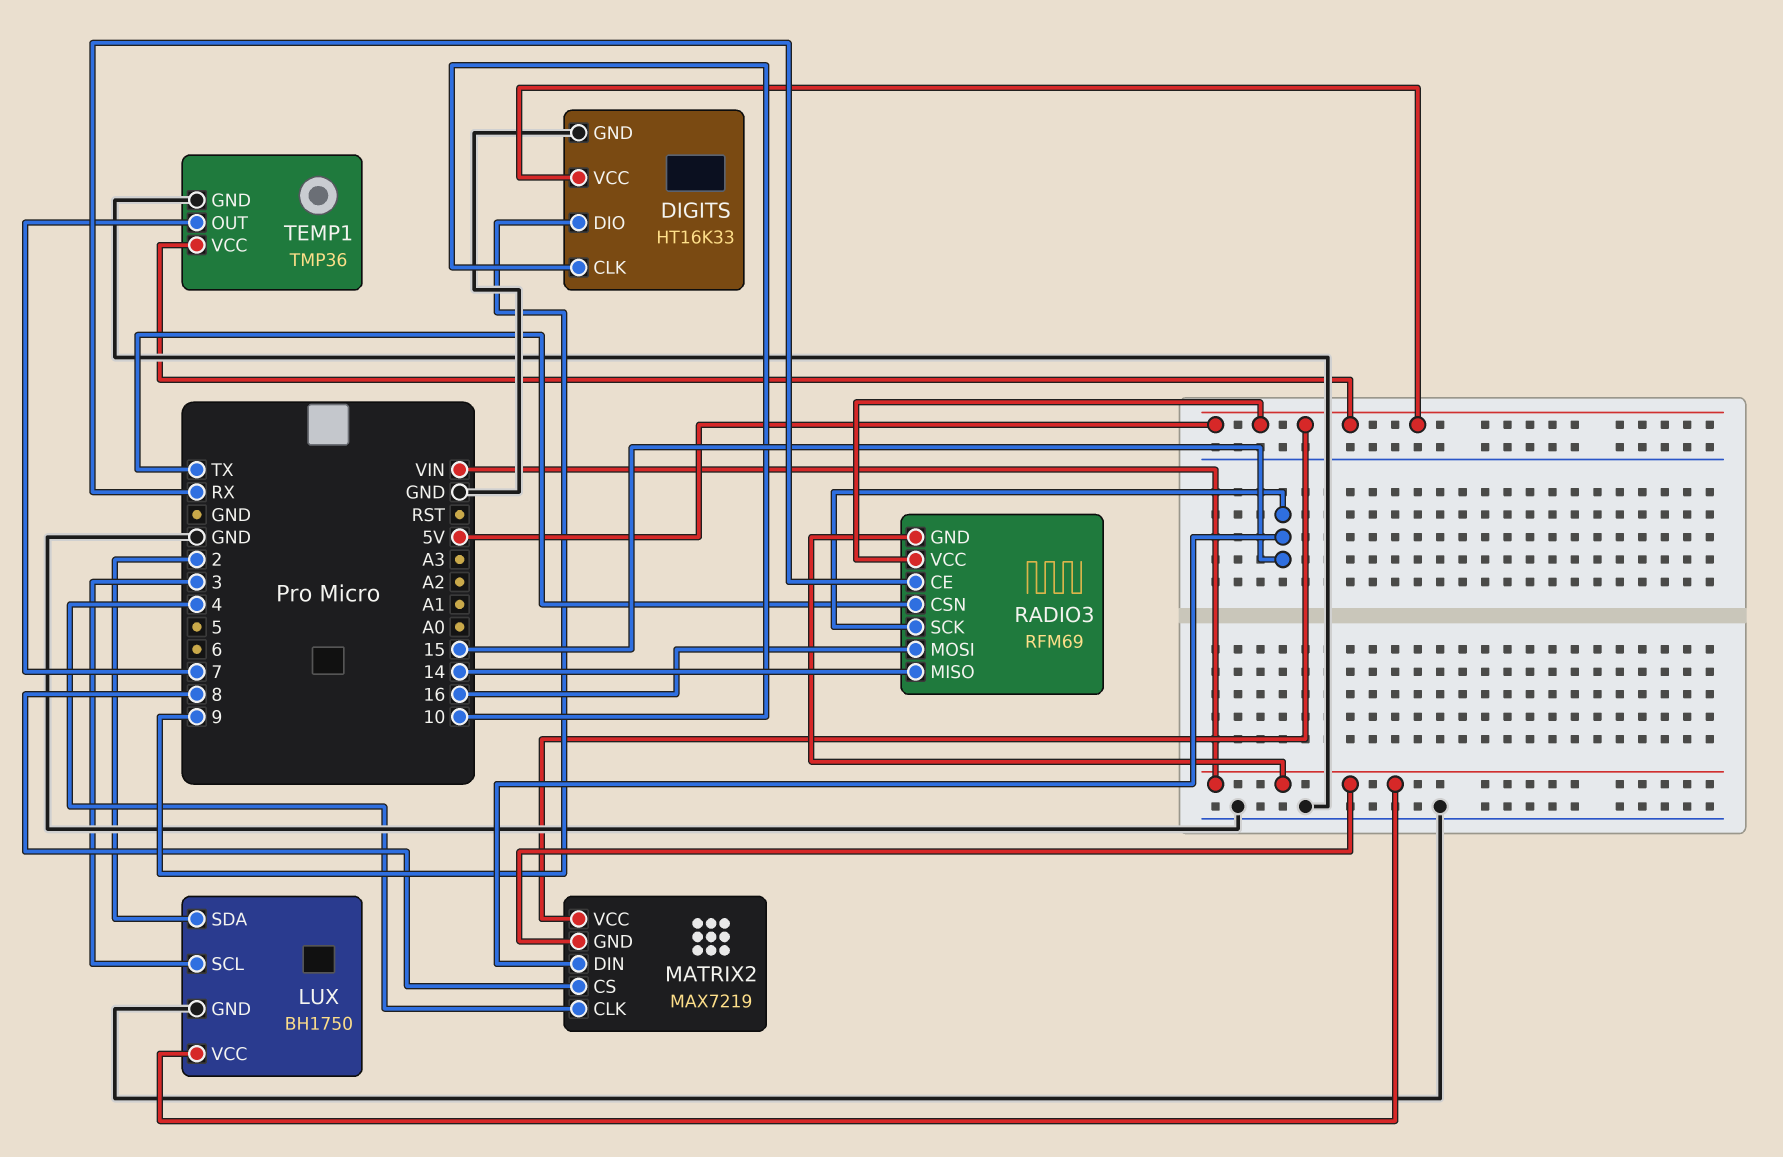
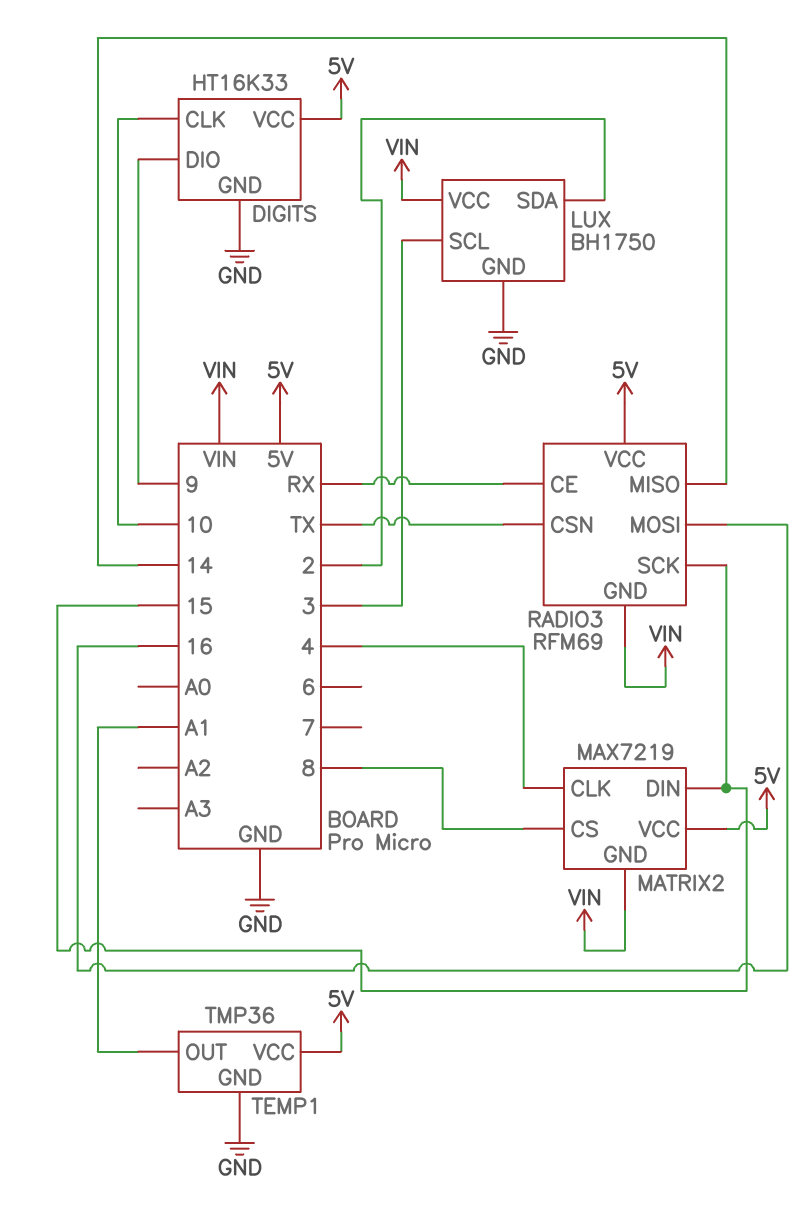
TEMP1 pin OUT: 7 -> A1

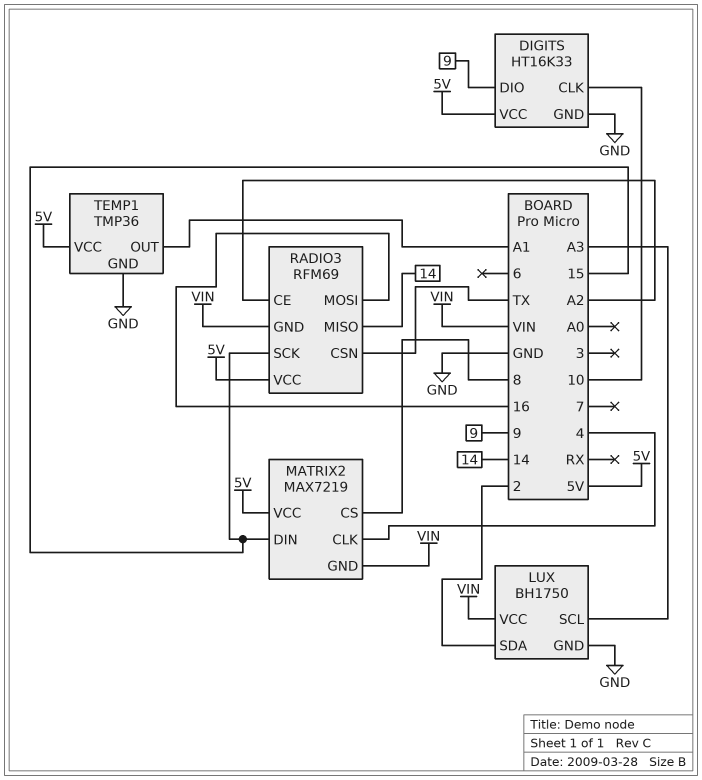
LUX pin SCL: 3 -> A3
RADIO3 pin CE: RX -> A2

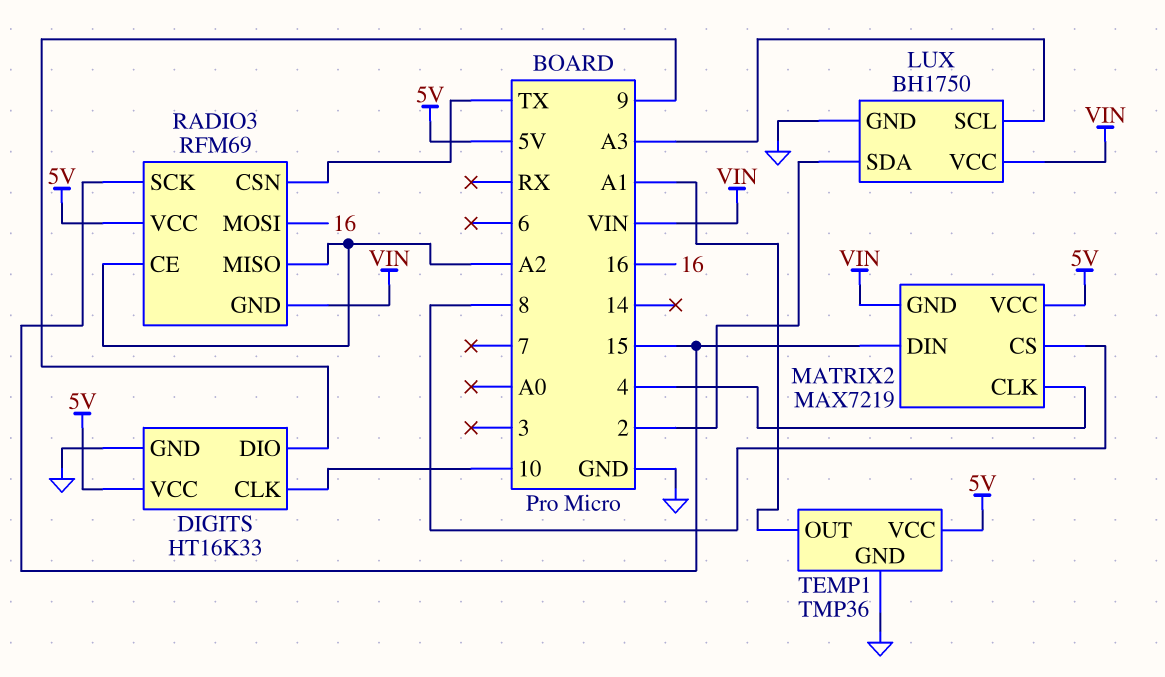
RADIO3 pin MISO: 14 -> A2

